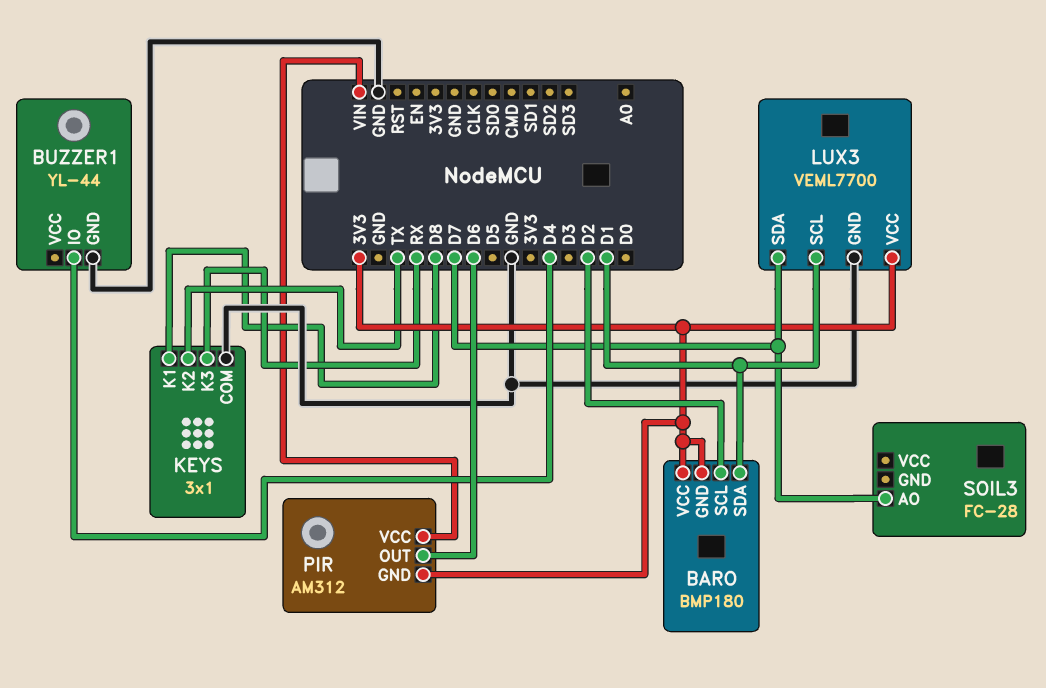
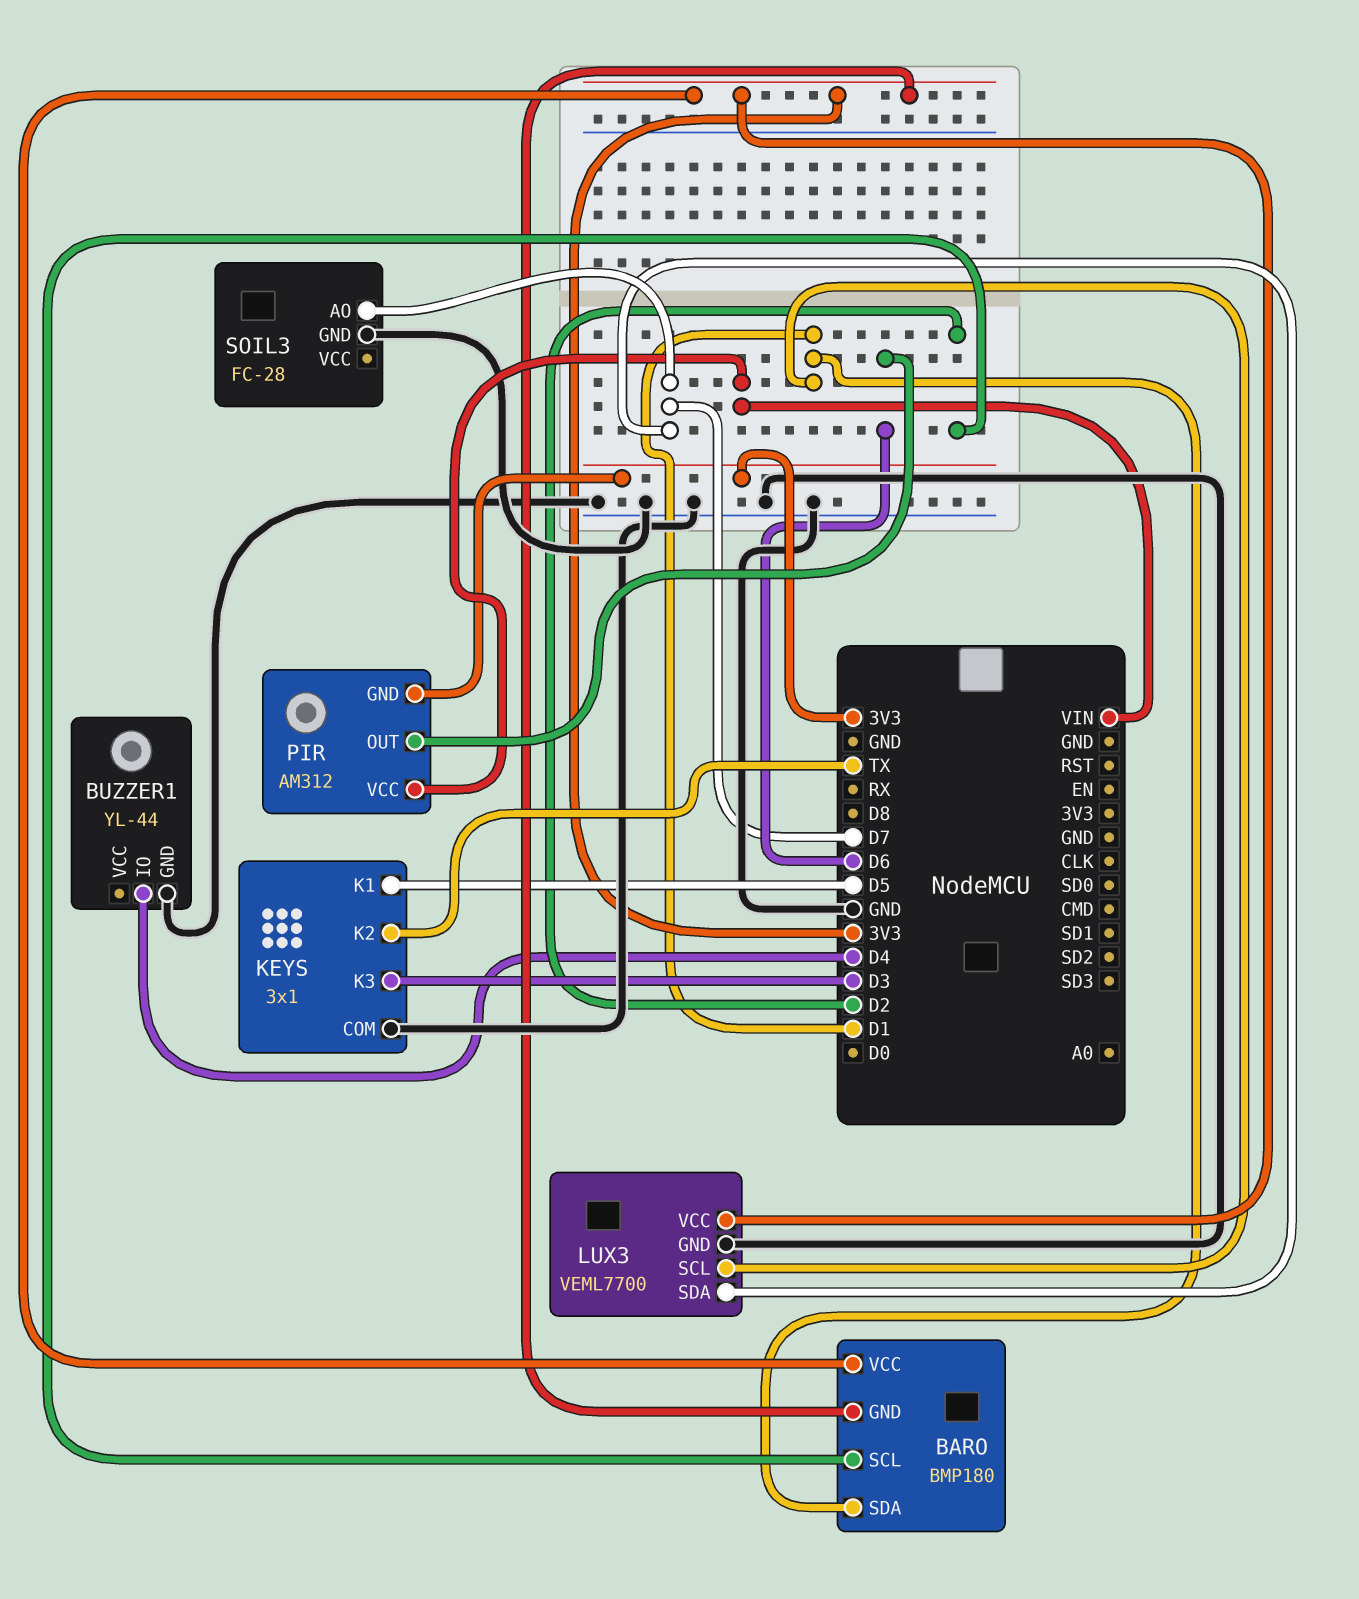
KEYS pin K1: D8 -> D5
KEYS pin K3: RX -> D3
SOIL3 pin GND: none -> GND

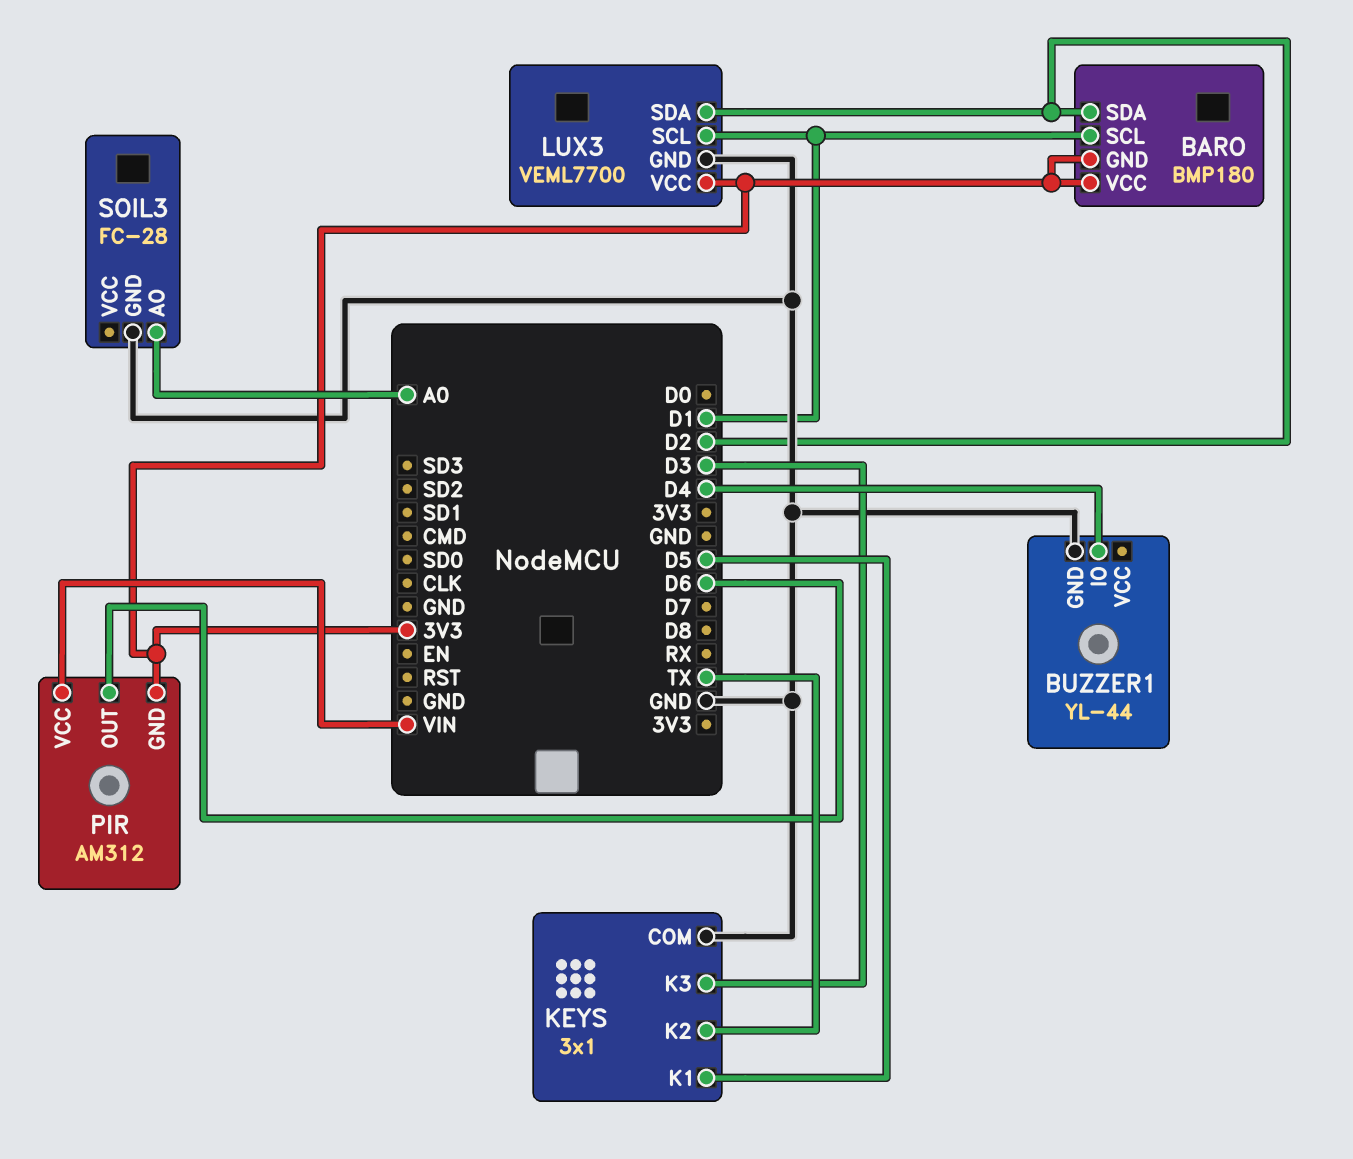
BARO pin SCL: D2 -> D1
BARO pin SDA: D1 -> D2
LUX3 pin SDA: D7 -> D2
SOIL3 pin AO: D7 -> A0

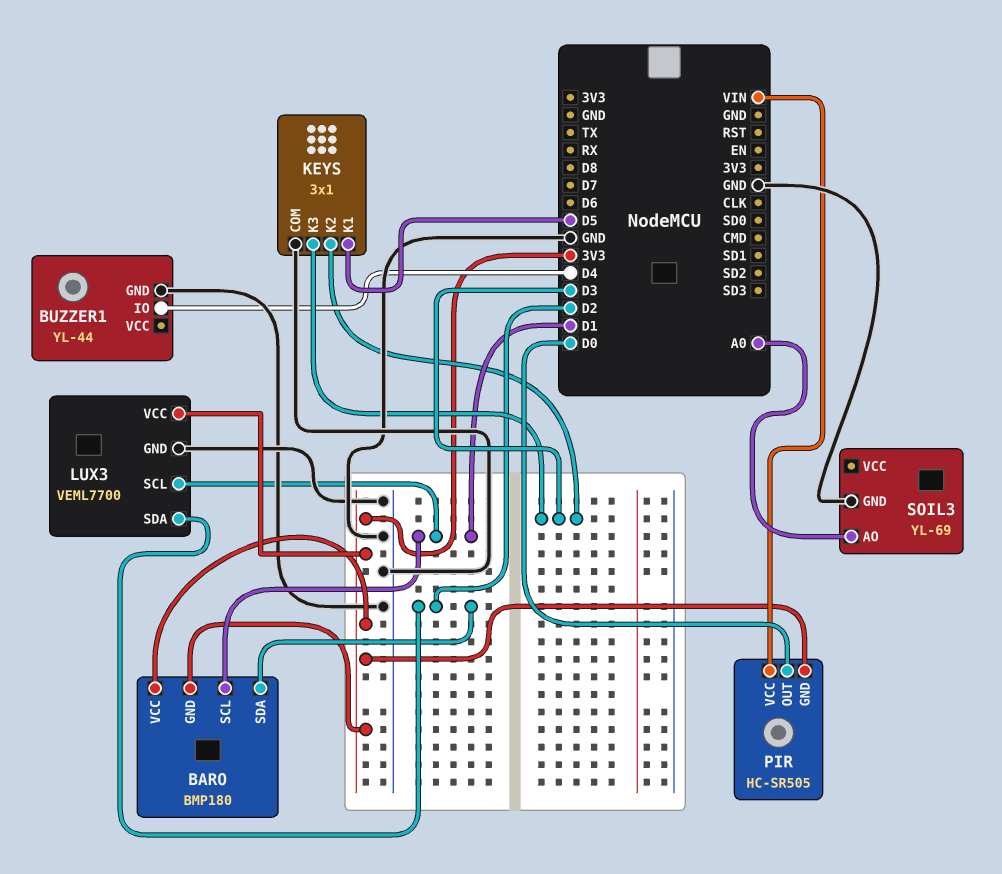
KEYS pin K2: TX -> D3
PIR: AM312 -> HC-SR505
PIR pin OUT: D6 -> D0
SOIL3: FC-28 -> YL-69

